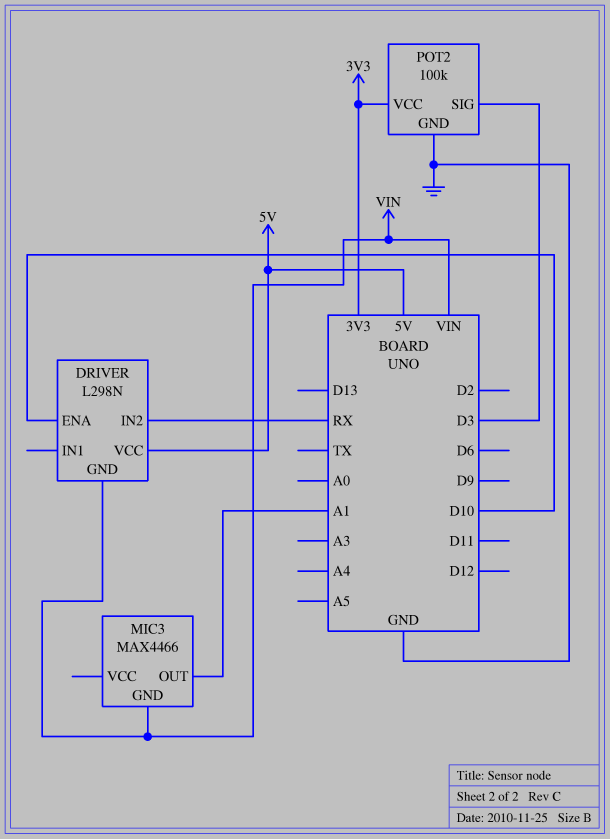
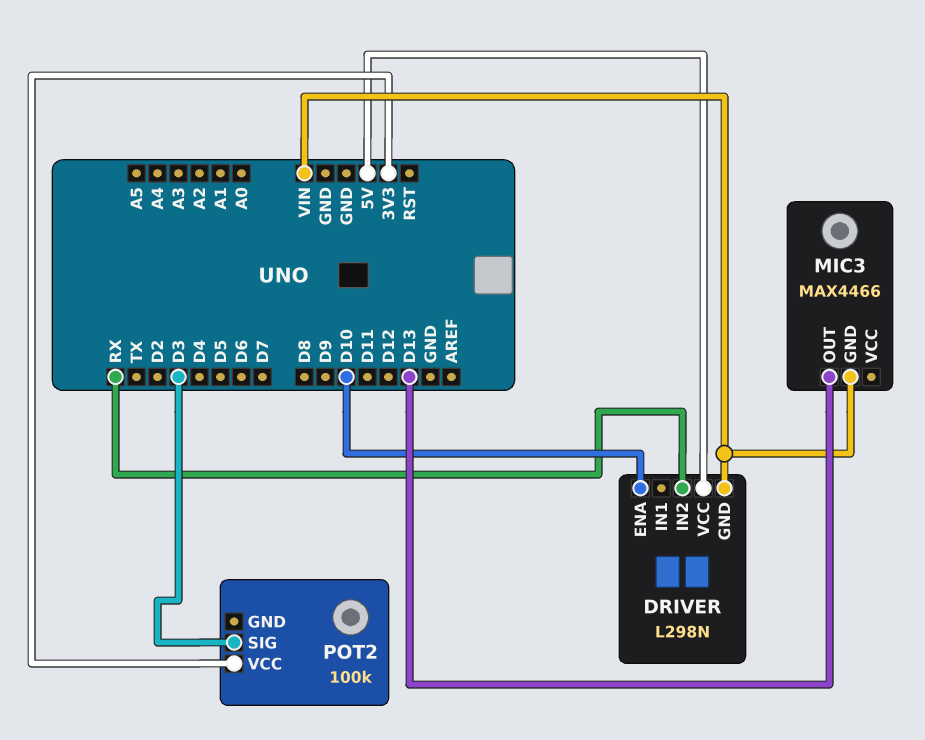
MIC3 pin OUT: A1 -> D13
POT2 pin GND: GND -> none

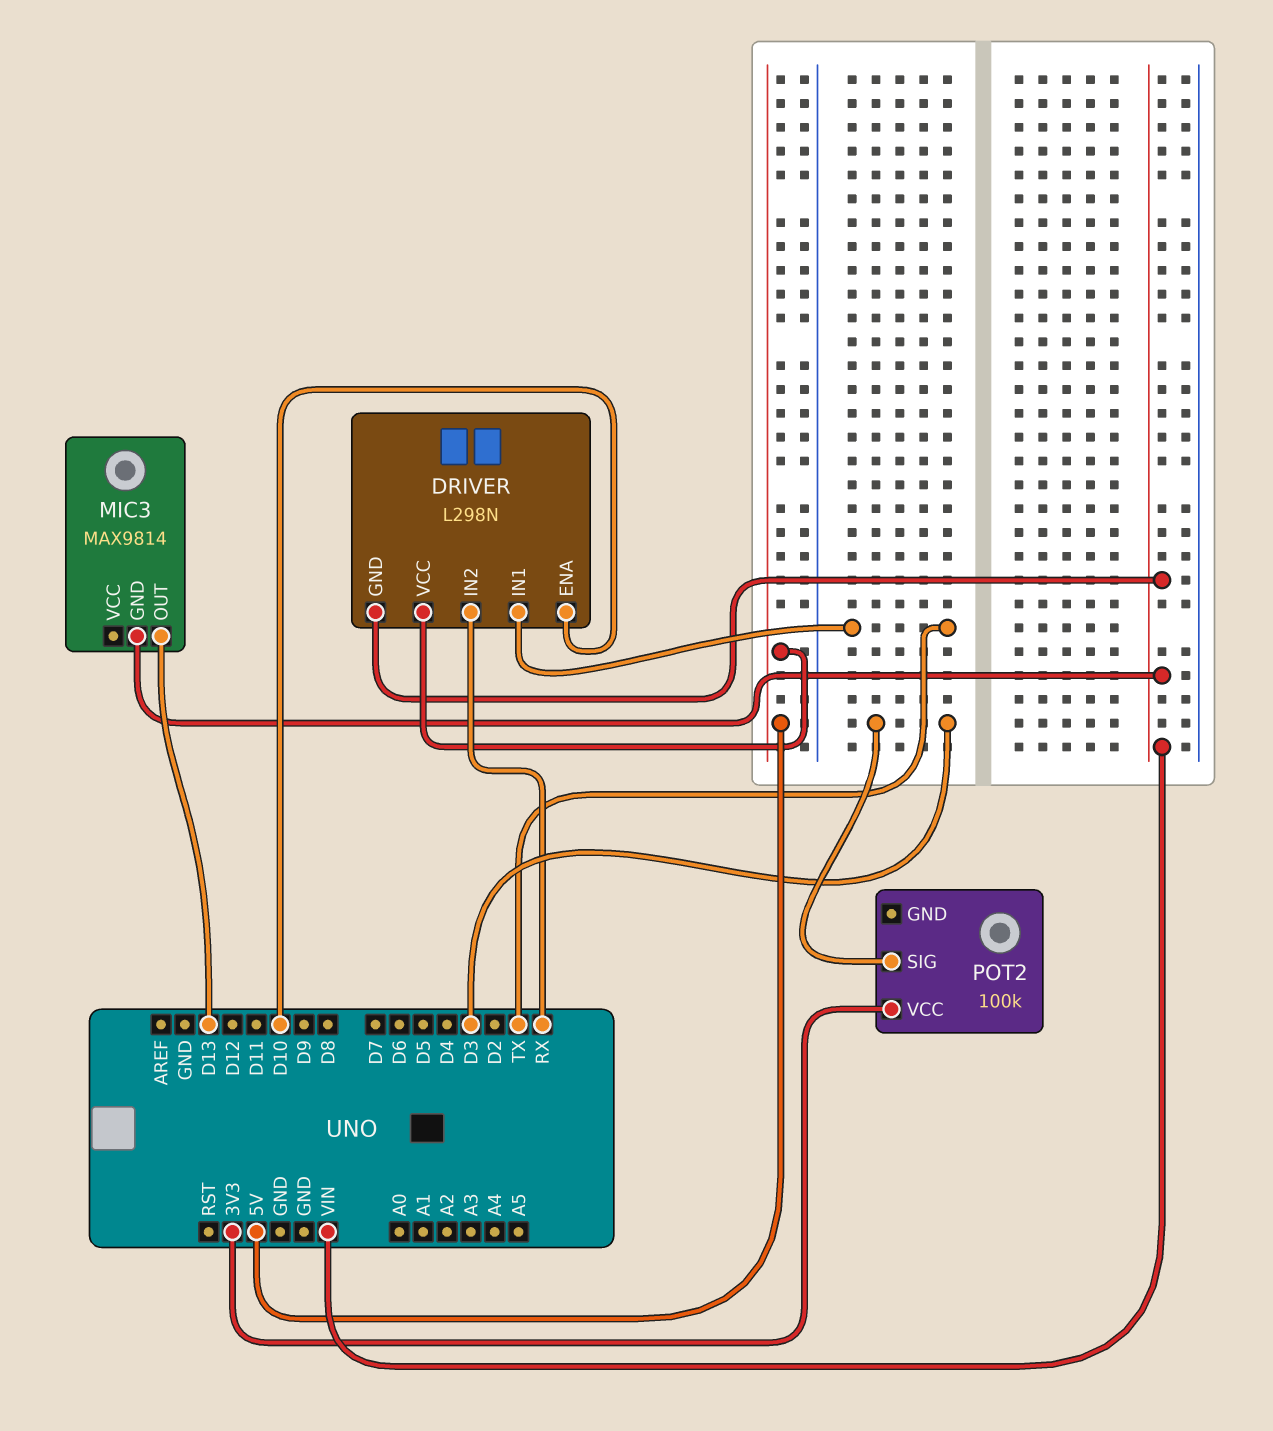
DRIVER pin IN1: none -> TX
MIC3: MAX4466 -> MAX9814

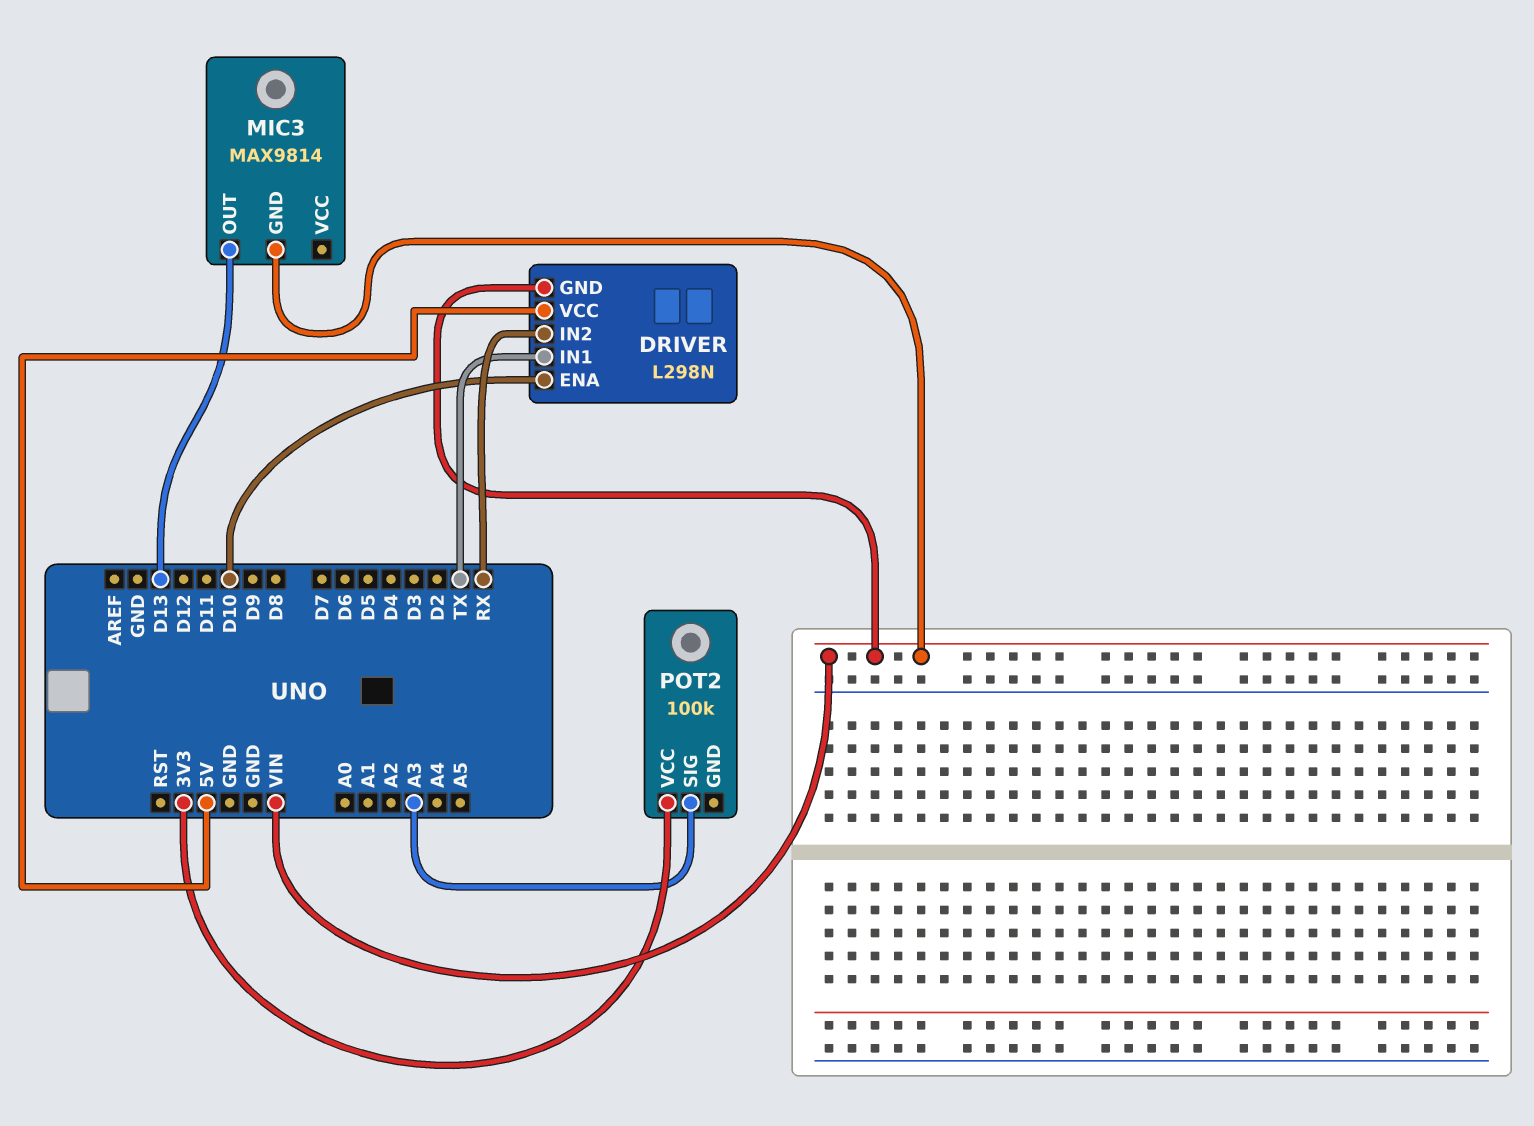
POT2 pin SIG: D3 -> A3

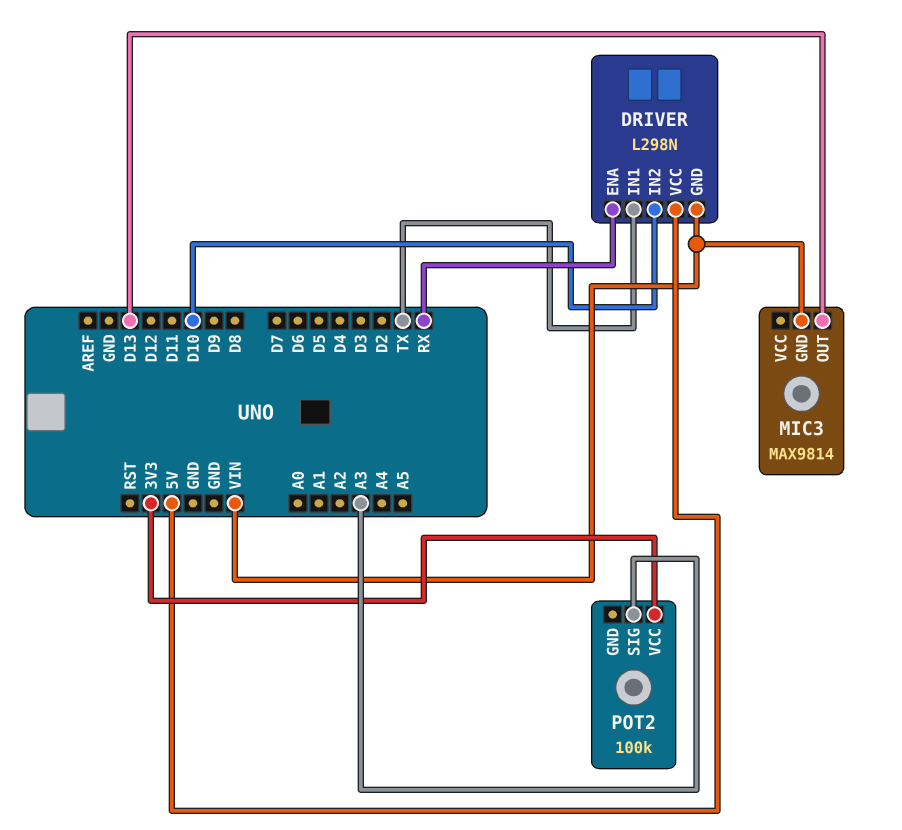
DRIVER pin ENA: D10 -> RX
DRIVER pin IN2: RX -> D10

